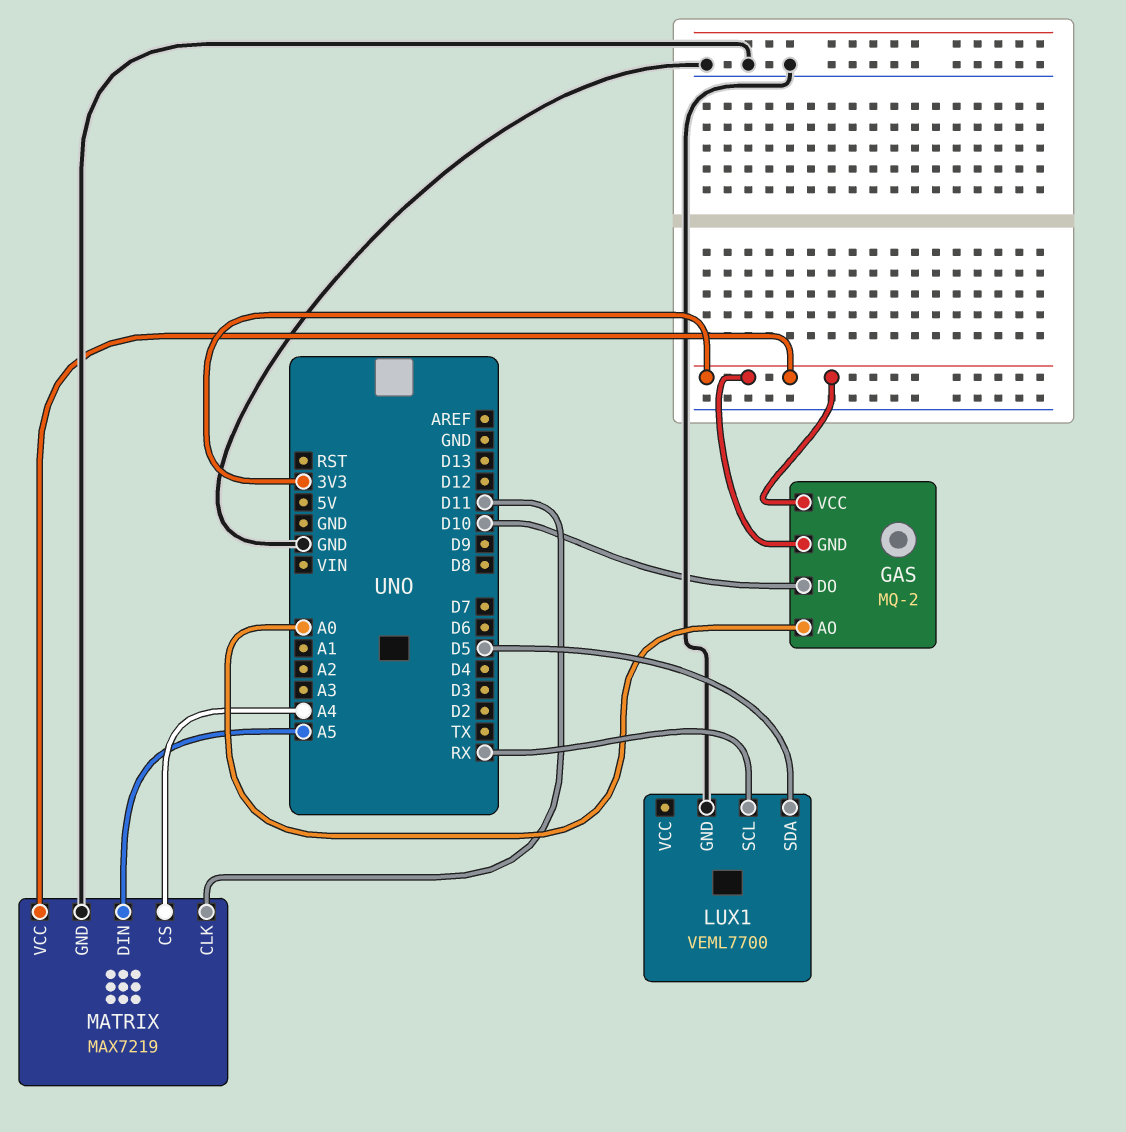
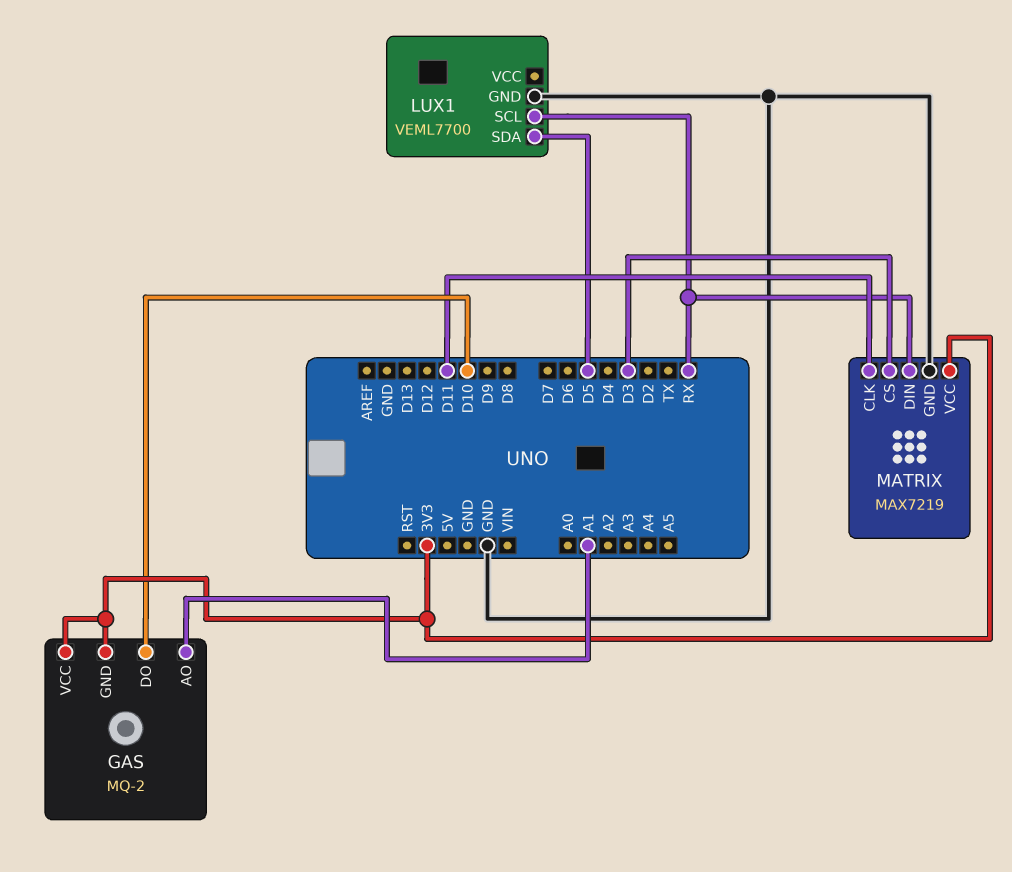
GAS pin AO: A0 -> A1
MATRIX pin CS: A4 -> D3
MATRIX pin DIN: A5 -> RX

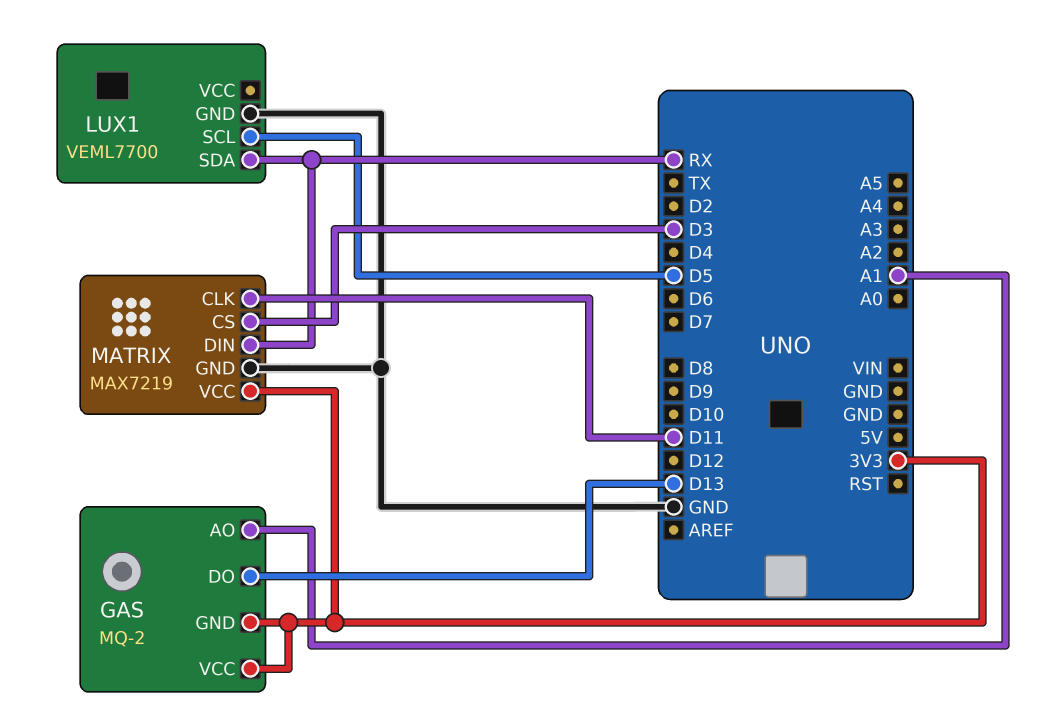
GAS pin DO: D10 -> D13
LUX1 pin SCL: RX -> D5
LUX1 pin SDA: D5 -> RX

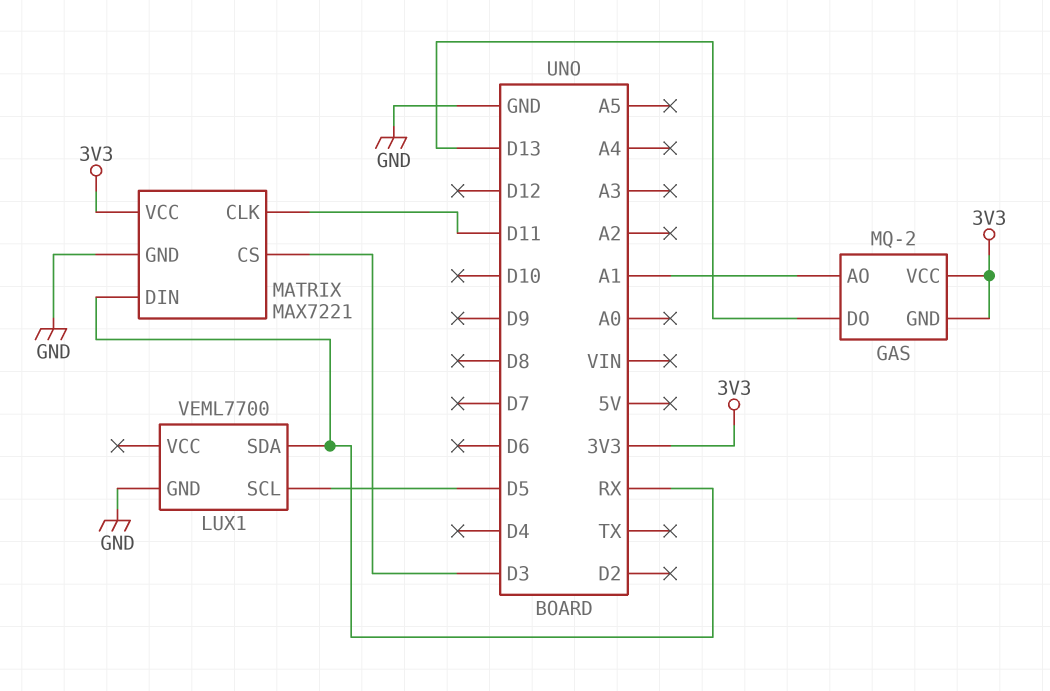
MATRIX: MAX7219 -> MAX7221

